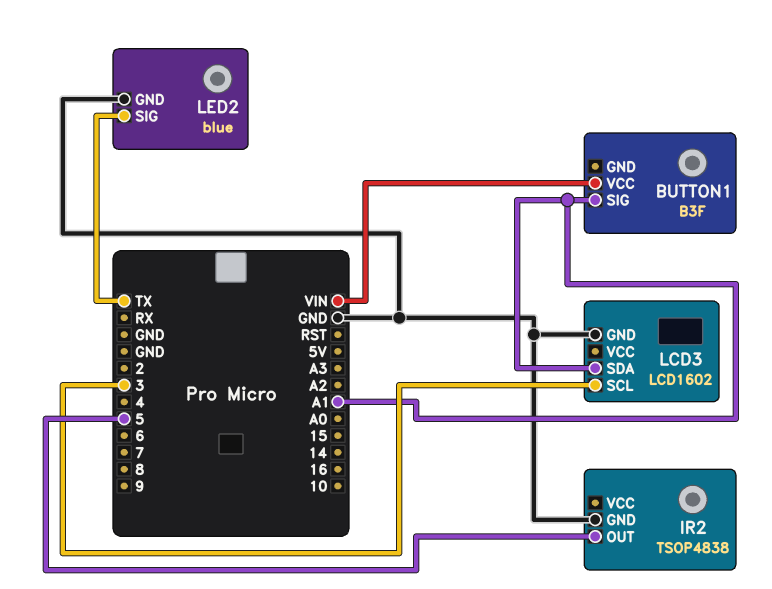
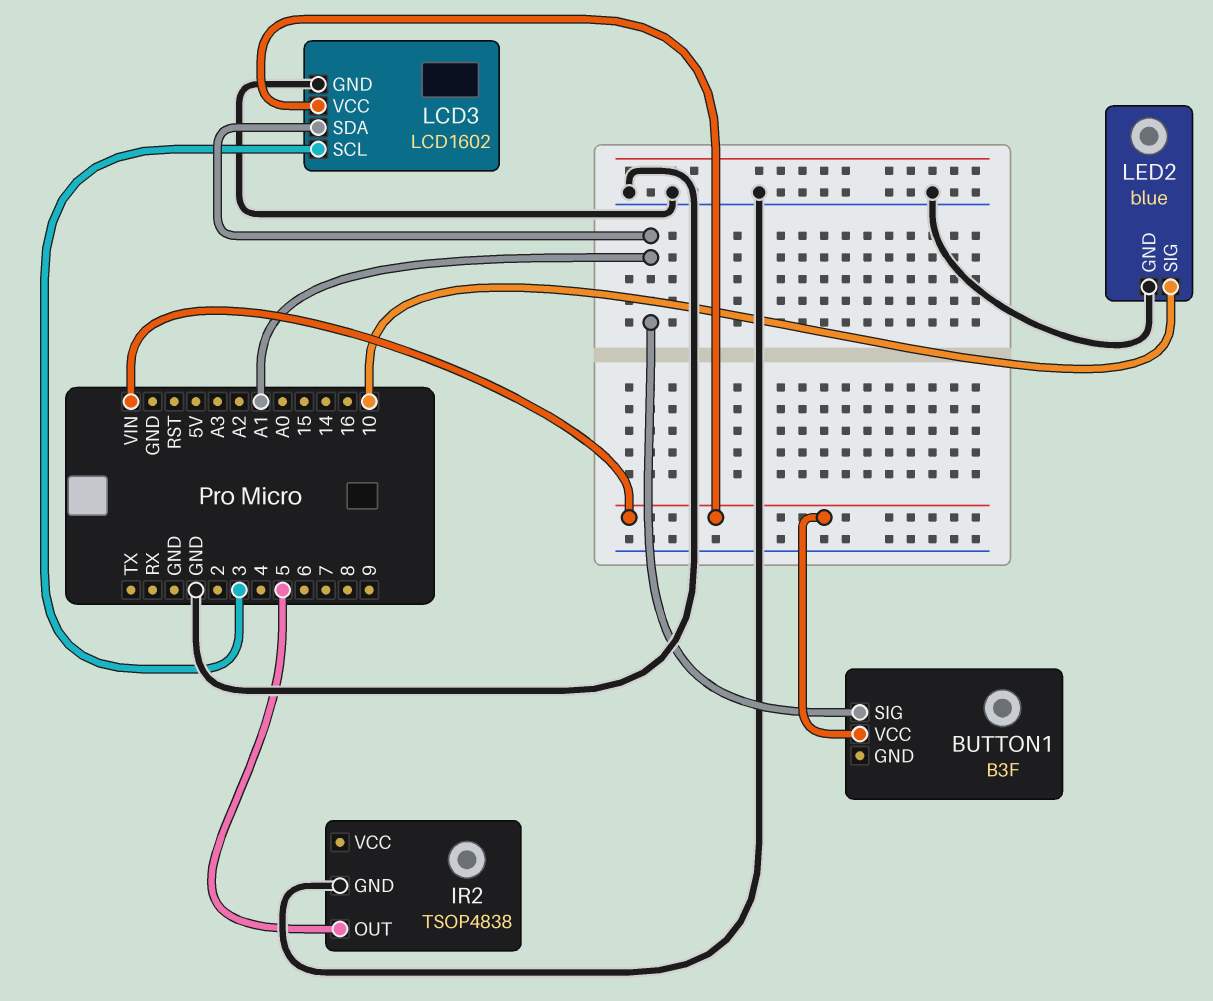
LCD3 pin VCC: none -> VIN
LED2 pin SIG: TX -> 10

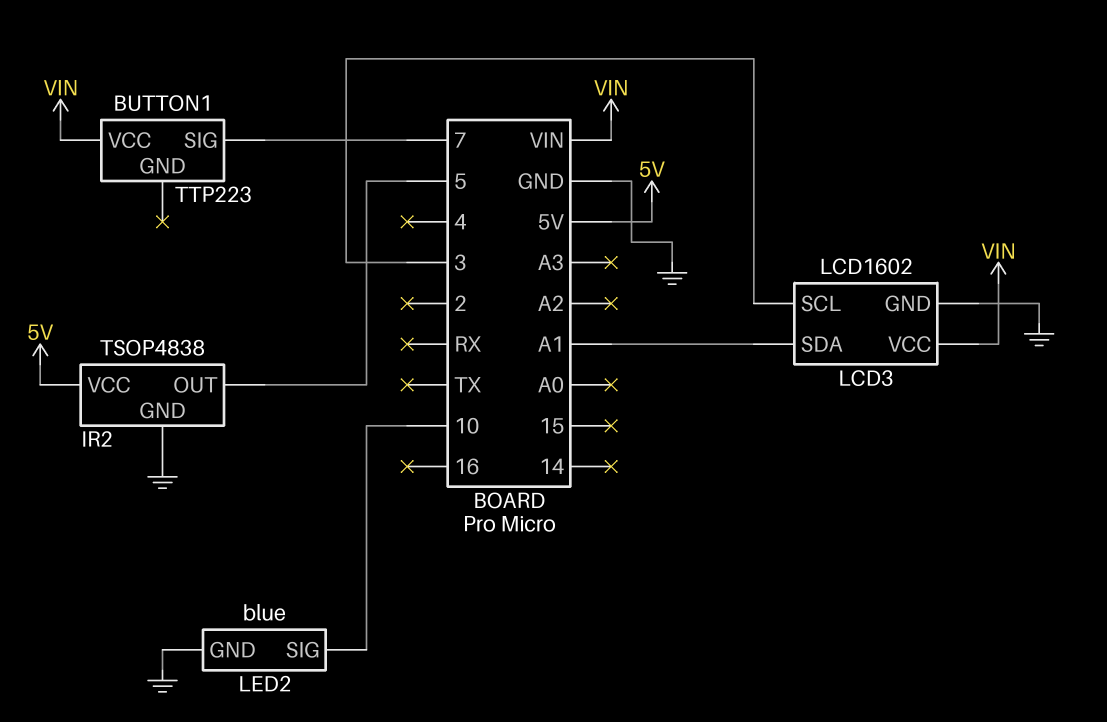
BUTTON1: B3F -> TTP223
BUTTON1 pin SIG: A1 -> 7
IR2 pin VCC: none -> 5V

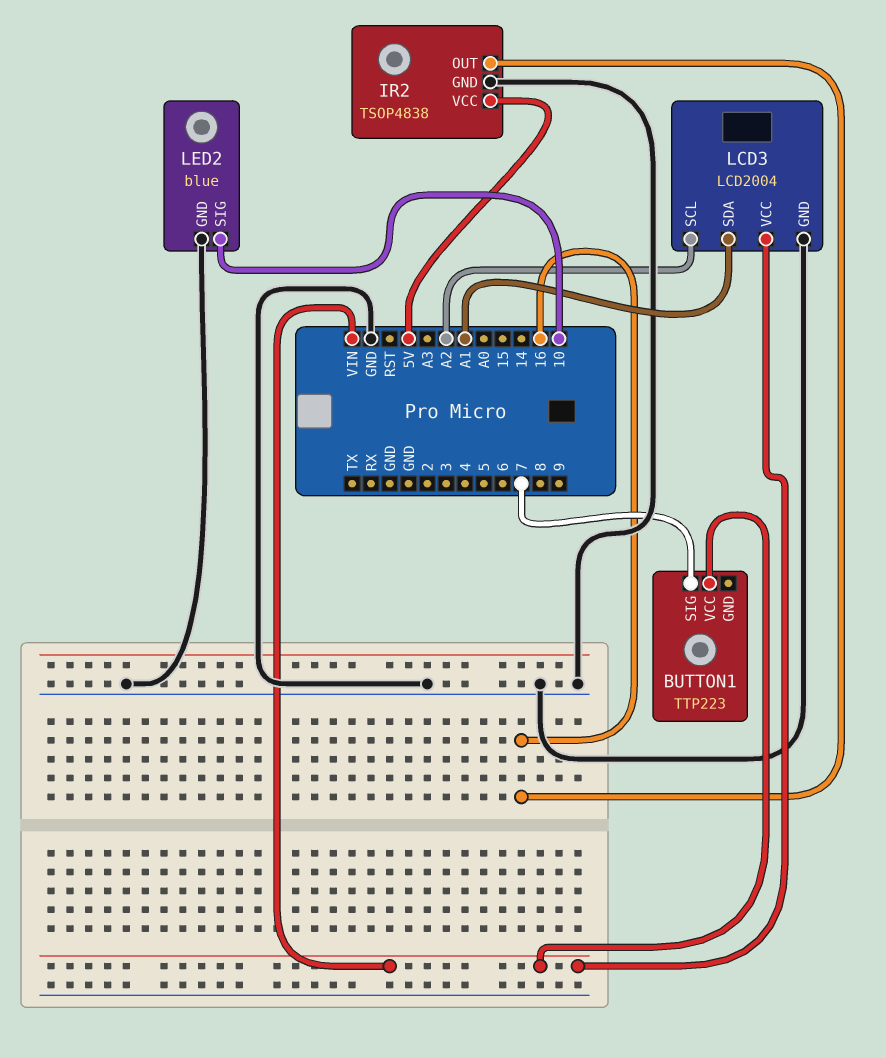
IR2 pin OUT: 5 -> 16
LCD3: LCD1602 -> LCD2004
LCD3 pin SCL: 3 -> A2

